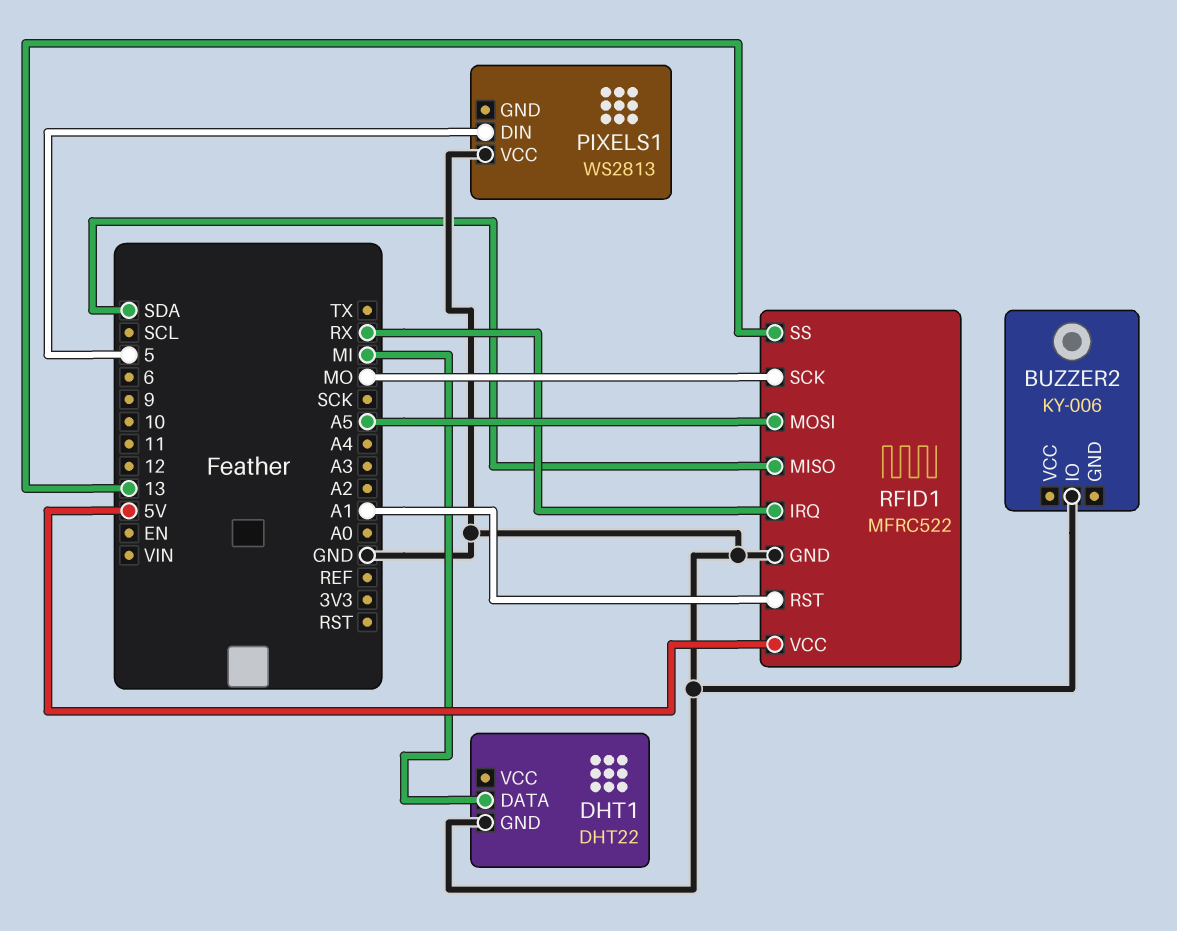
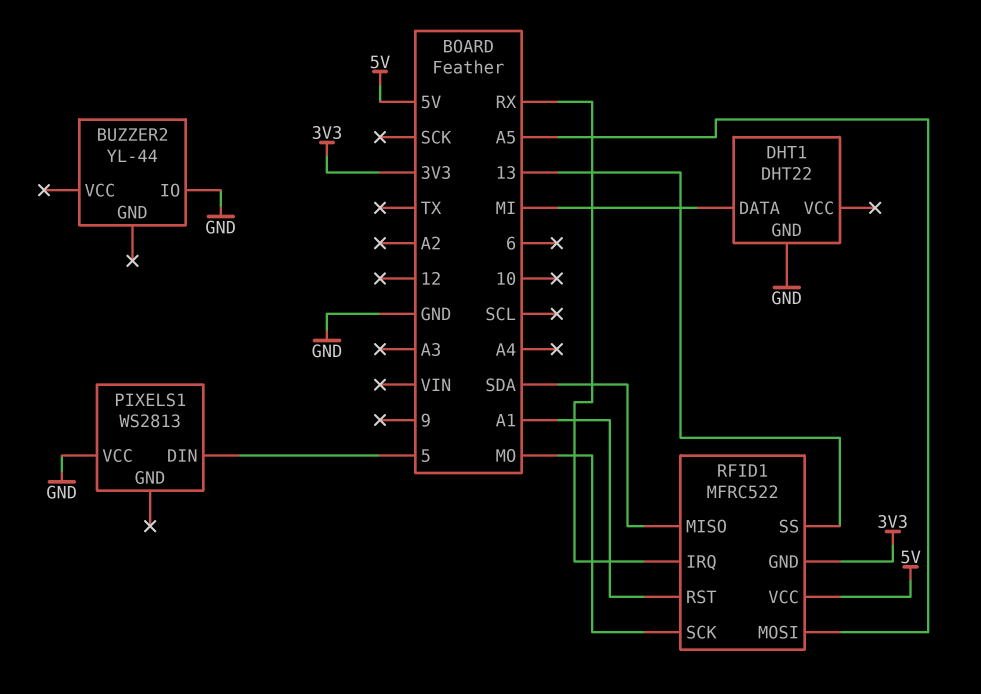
BUZZER2: KY-006 -> YL-44
RFID1 pin GND: GND -> 3V3

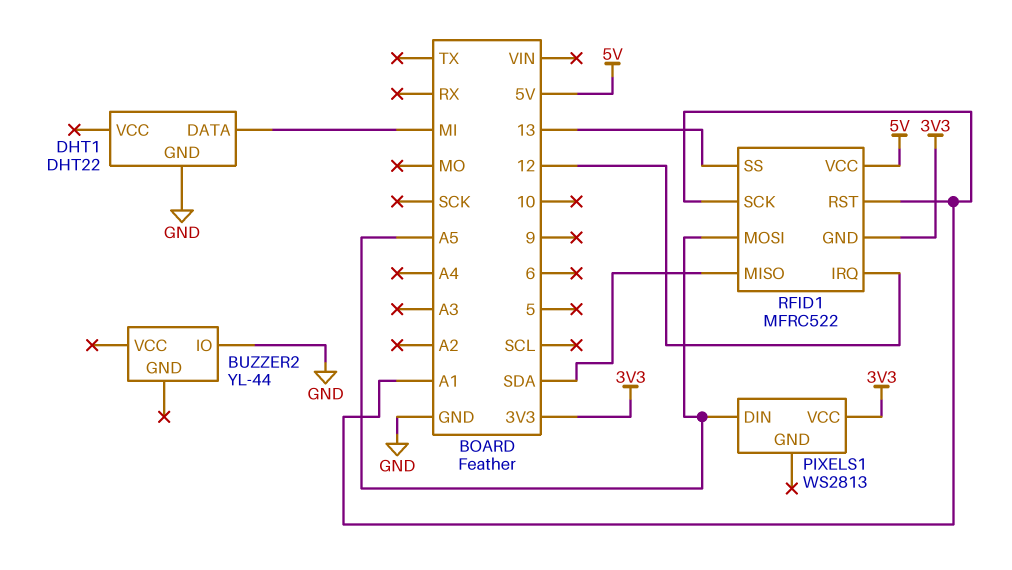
PIXELS1 pin DIN: 5 -> A5
PIXELS1 pin VCC: GND -> 3V3
RFID1 pin IRQ: RX -> 12
RFID1 pin SCK: MO -> A1

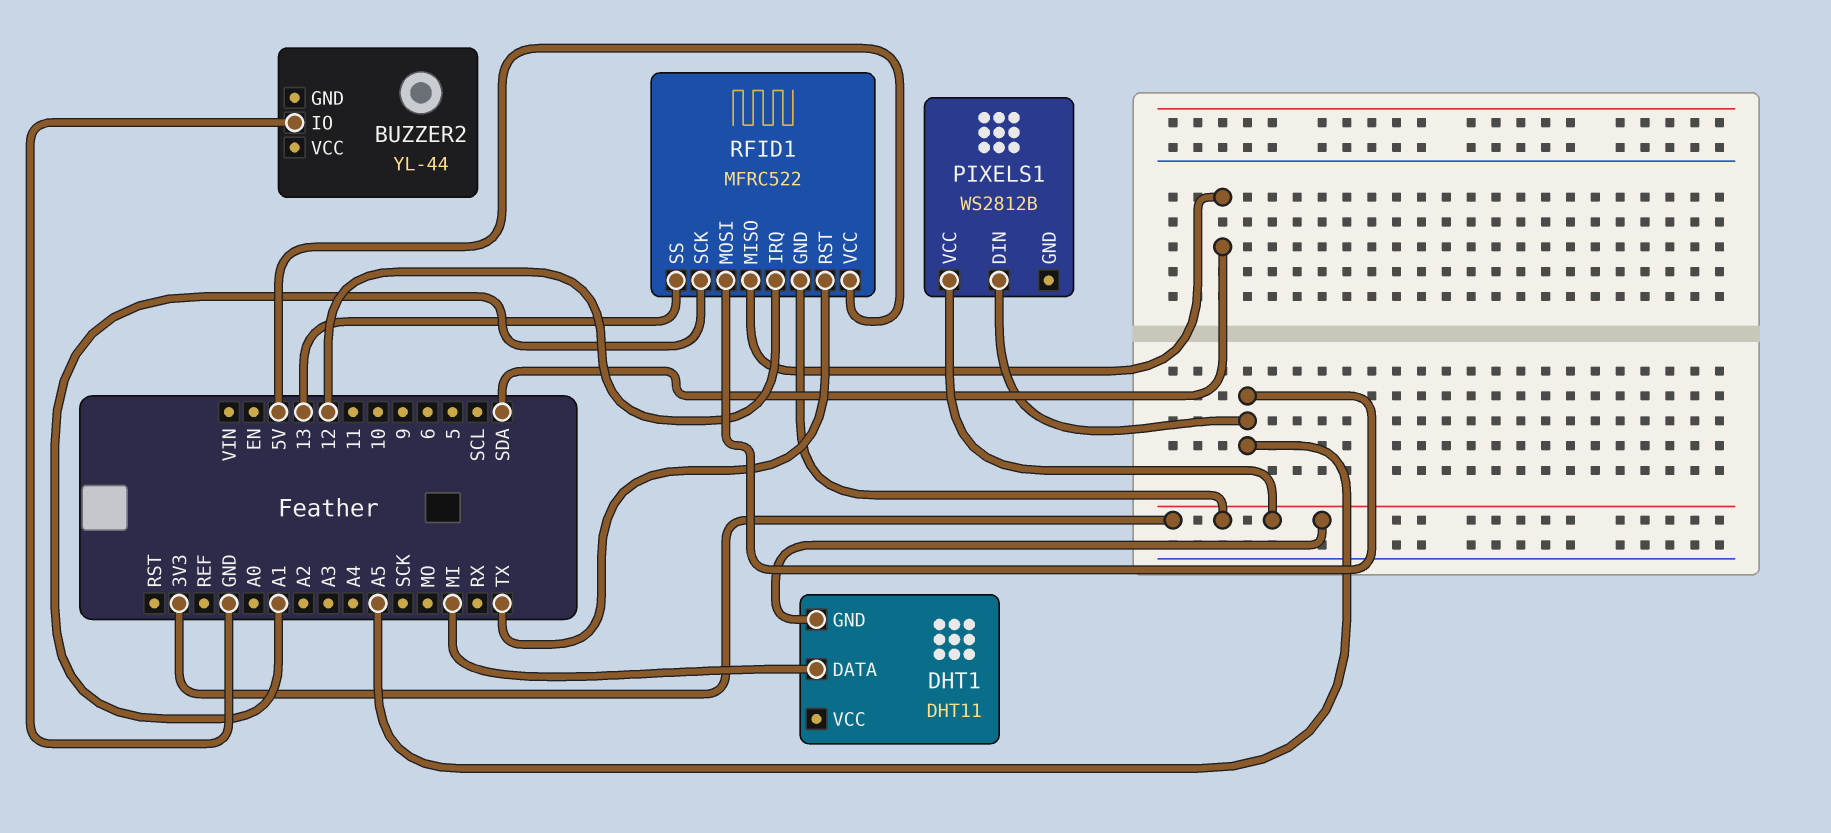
DHT1: DHT22 -> DHT11
DHT1 pin GND: GND -> 3V3
PIXELS1: WS2813 -> WS2812B
RFID1 pin RST: A1 -> TX

